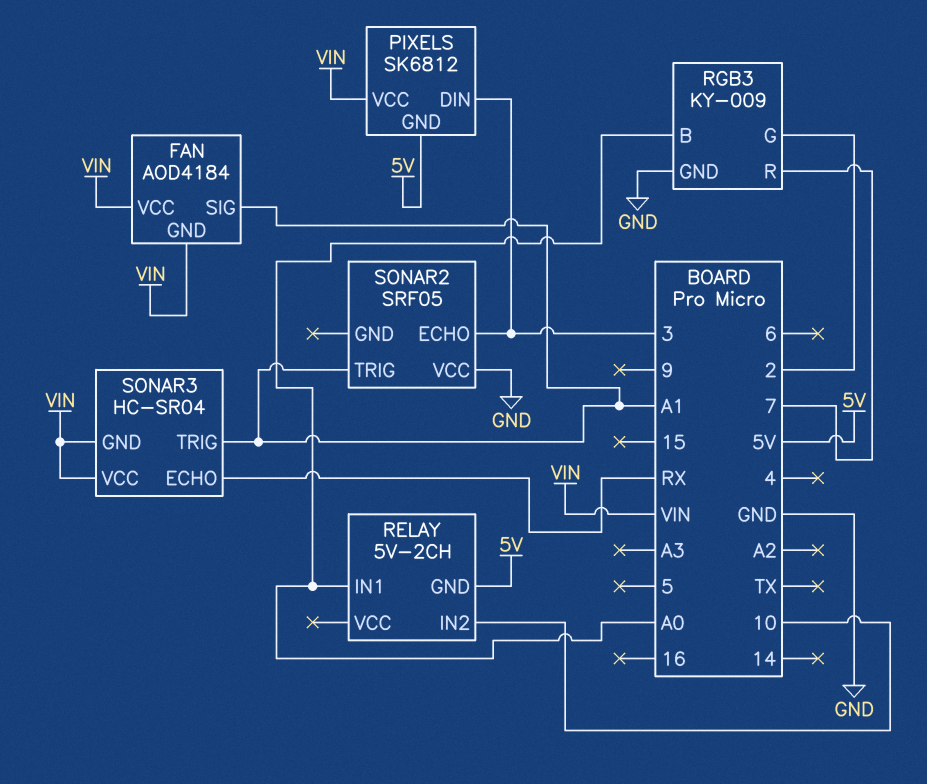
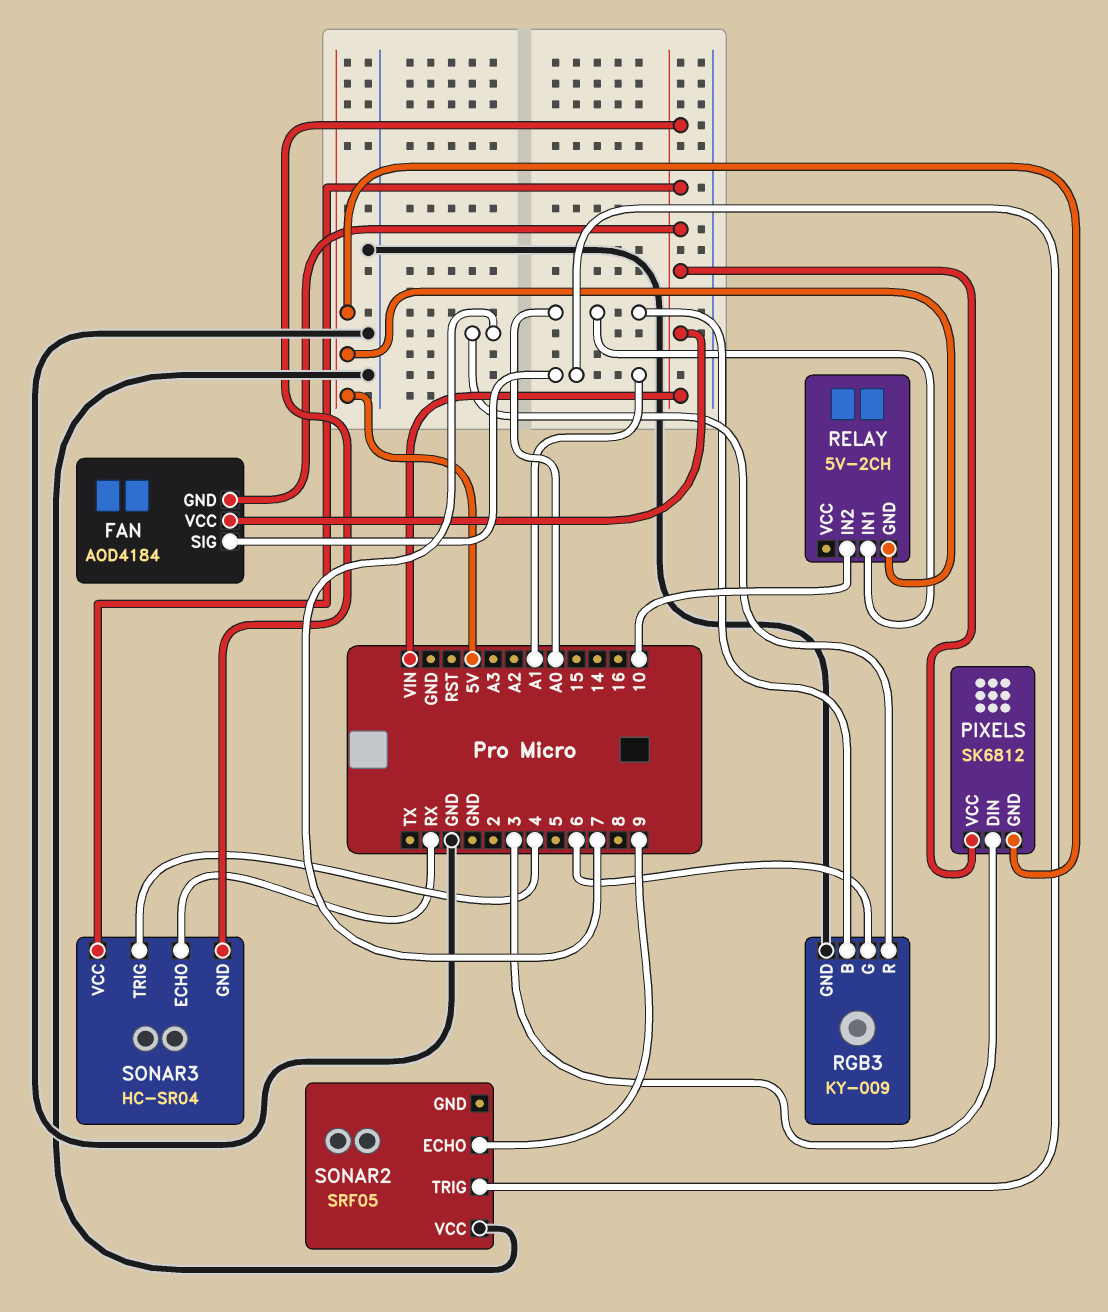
RGB3 pin G: 2 -> 6
SONAR2 pin ECHO: 3 -> 9
SONAR3 pin TRIG: A1 -> 4

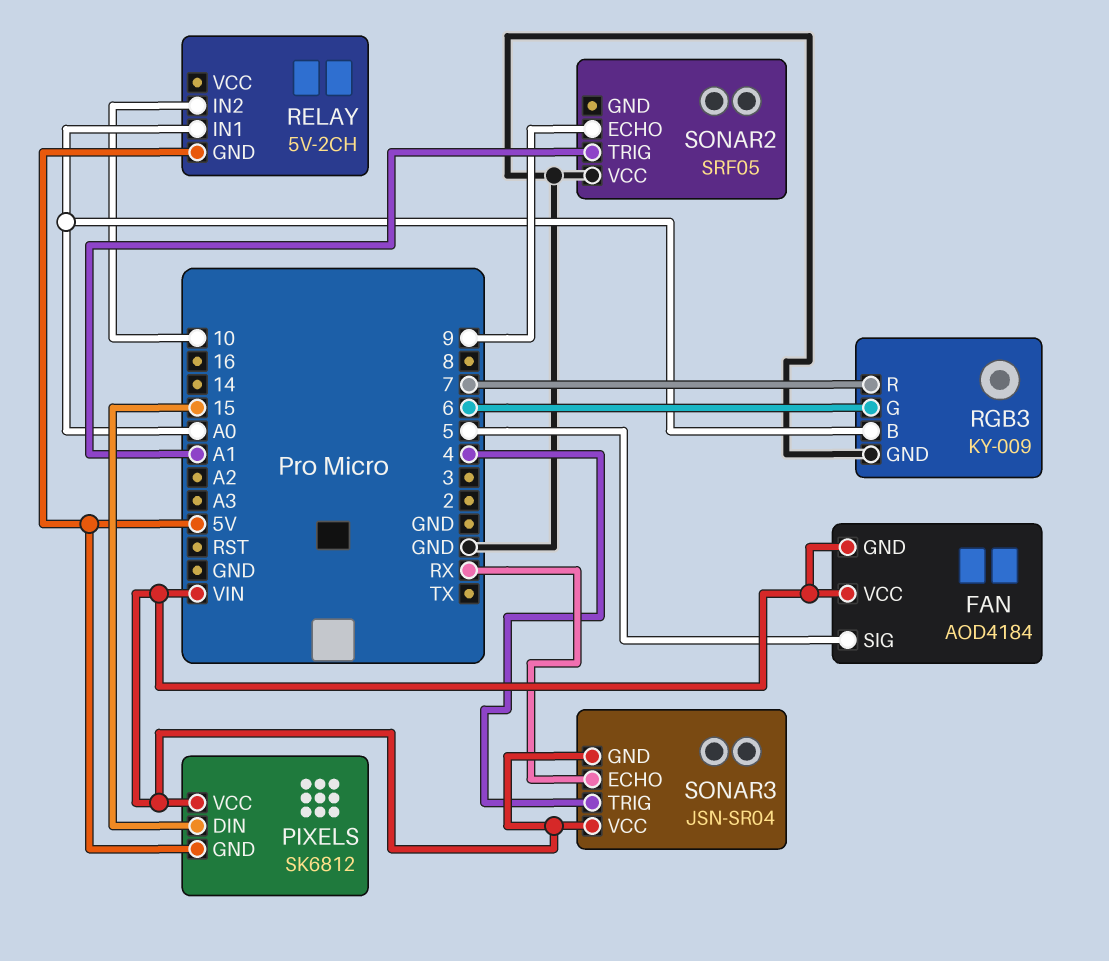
FAN pin SIG: A1 -> 5
PIXELS pin DIN: 3 -> 15
SONAR3: HC-SR04 -> JSN-SR04

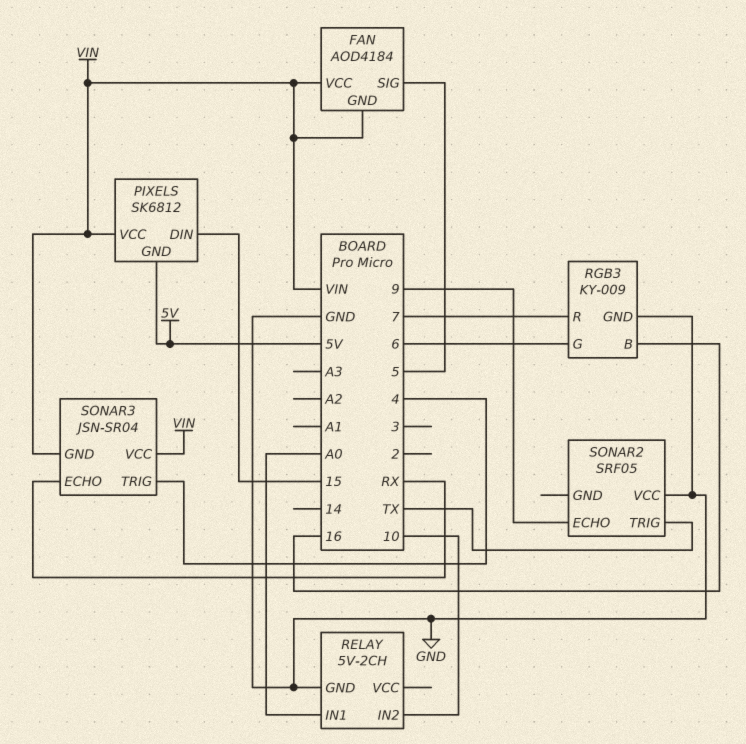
RELAY pin GND: 5V -> GND
RGB3 pin B: A0 -> 16
SONAR2 pin TRIG: A1 -> TX

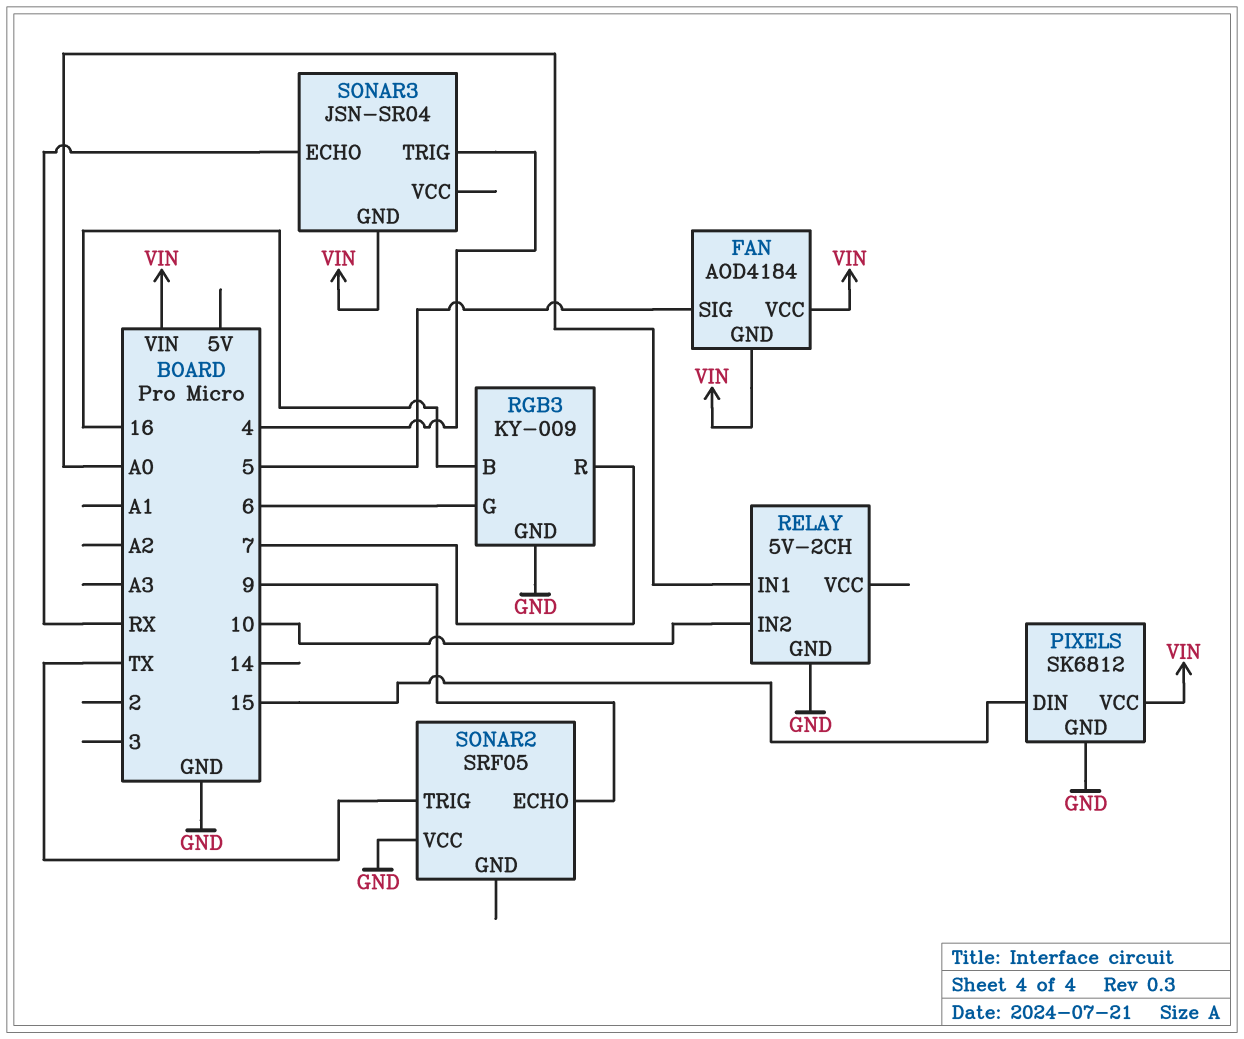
PIXELS pin GND: 5V -> GND
SONAR3 pin VCC: VIN -> none

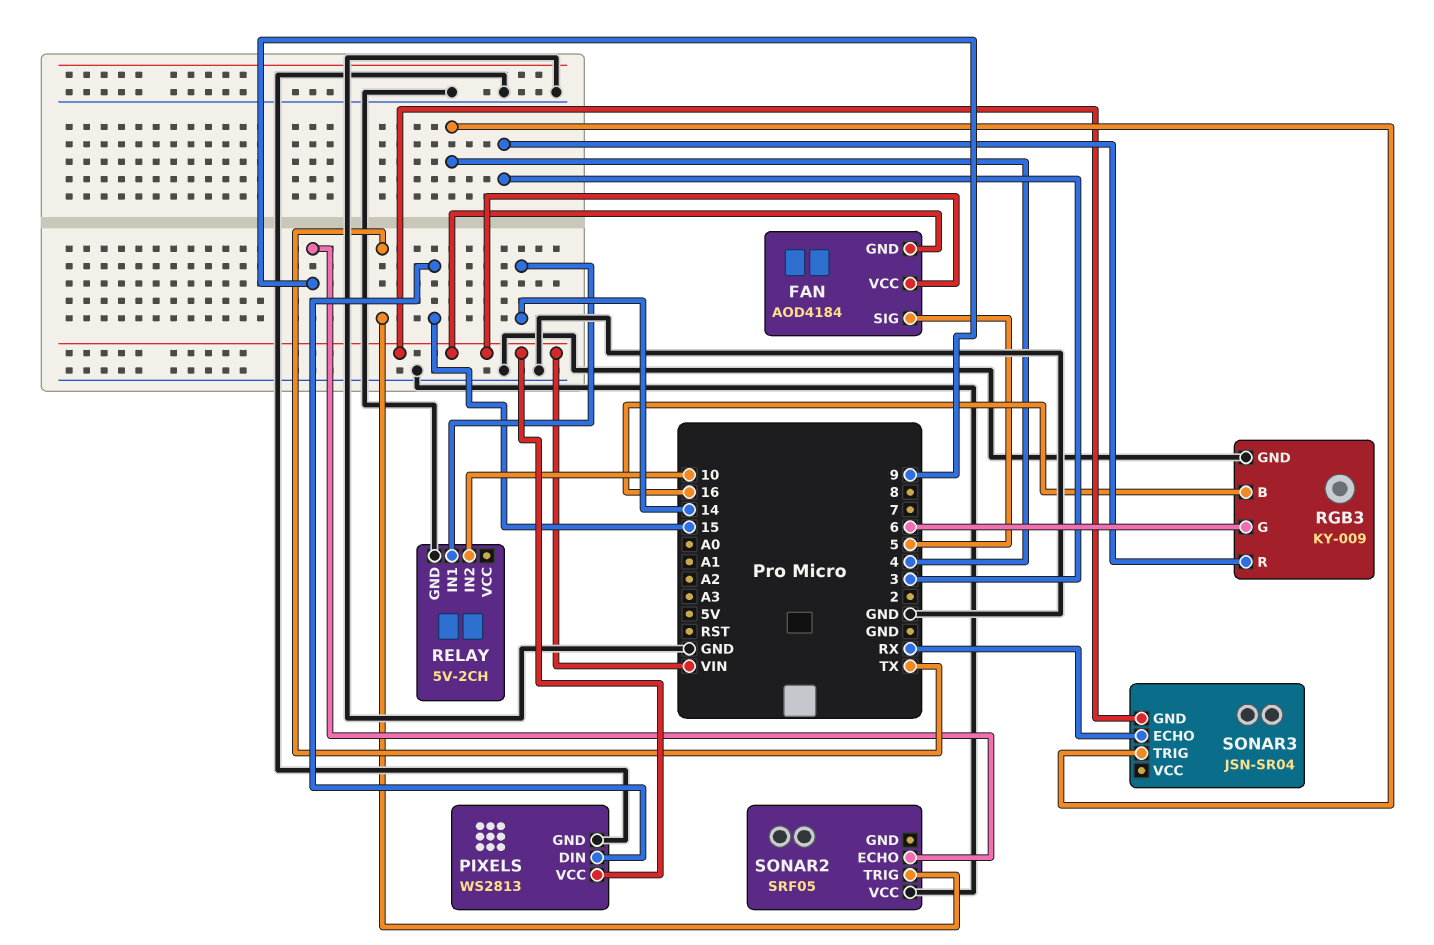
PIXELS: SK6812 -> WS2813
RELAY pin IN1: A0 -> 14
RGB3 pin R: 7 -> 3

